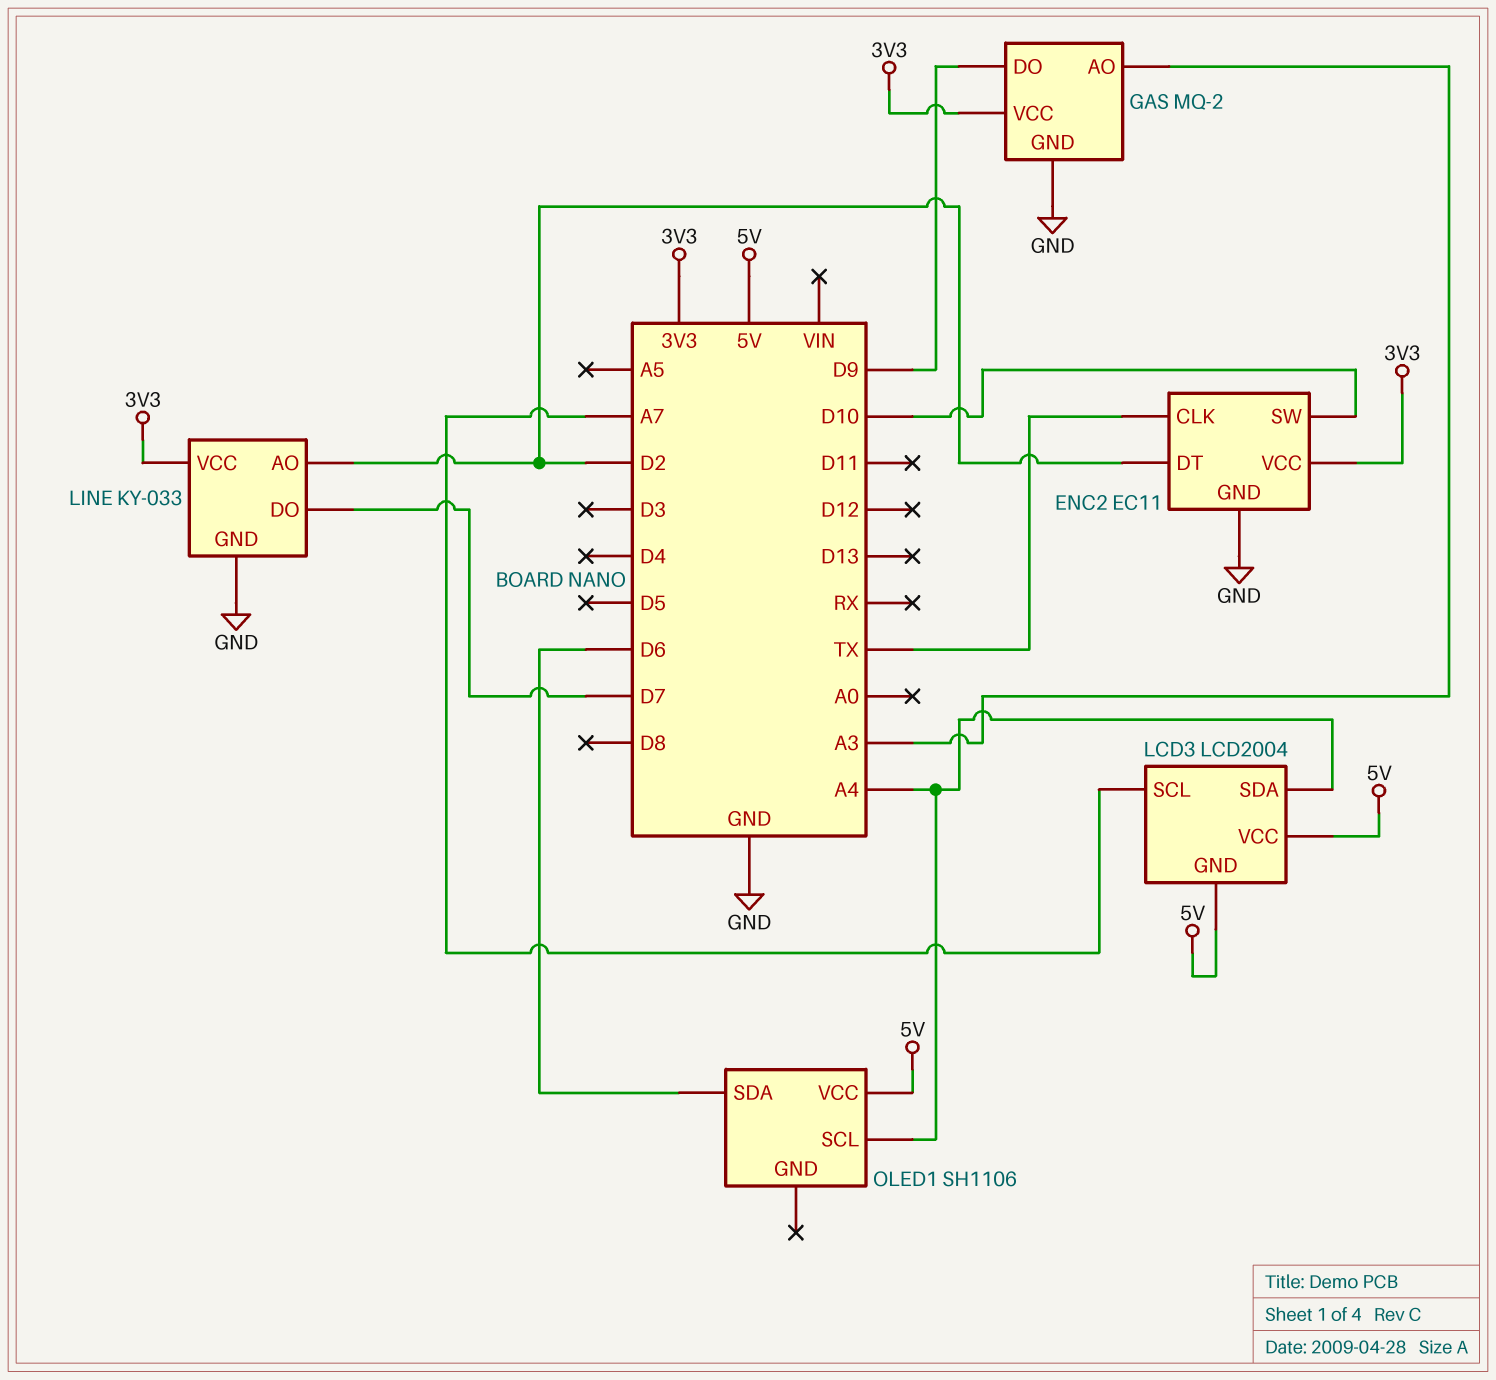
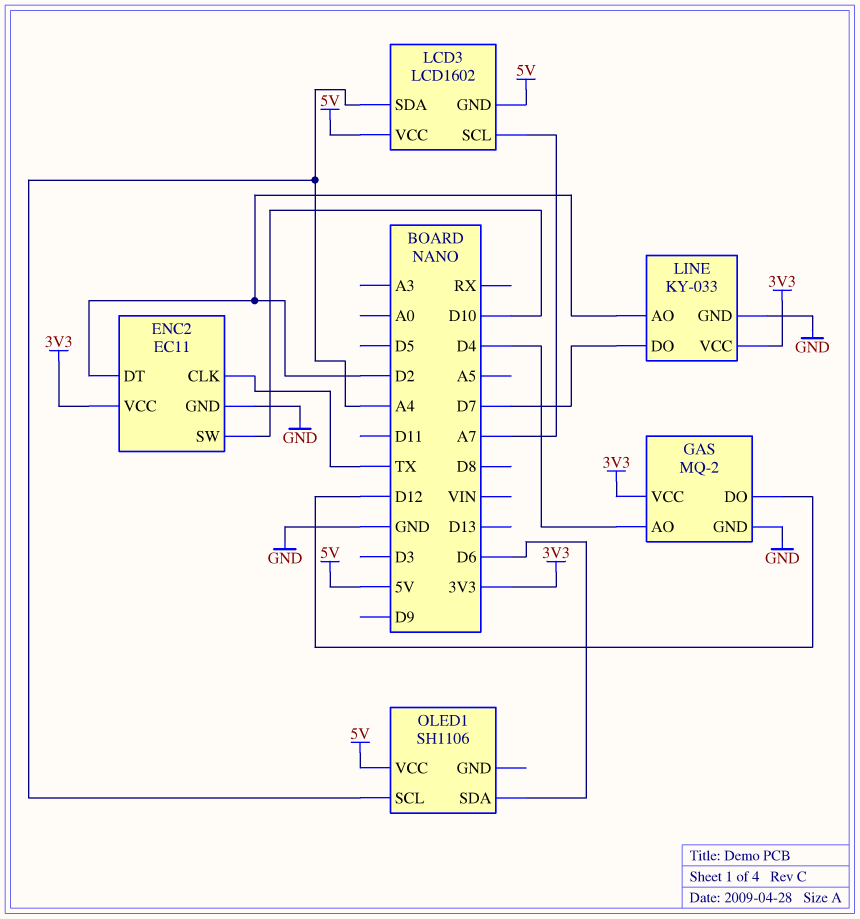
GAS pin AO: A3 -> D4
GAS pin DO: D9 -> D12
LCD3: LCD2004 -> LCD1602

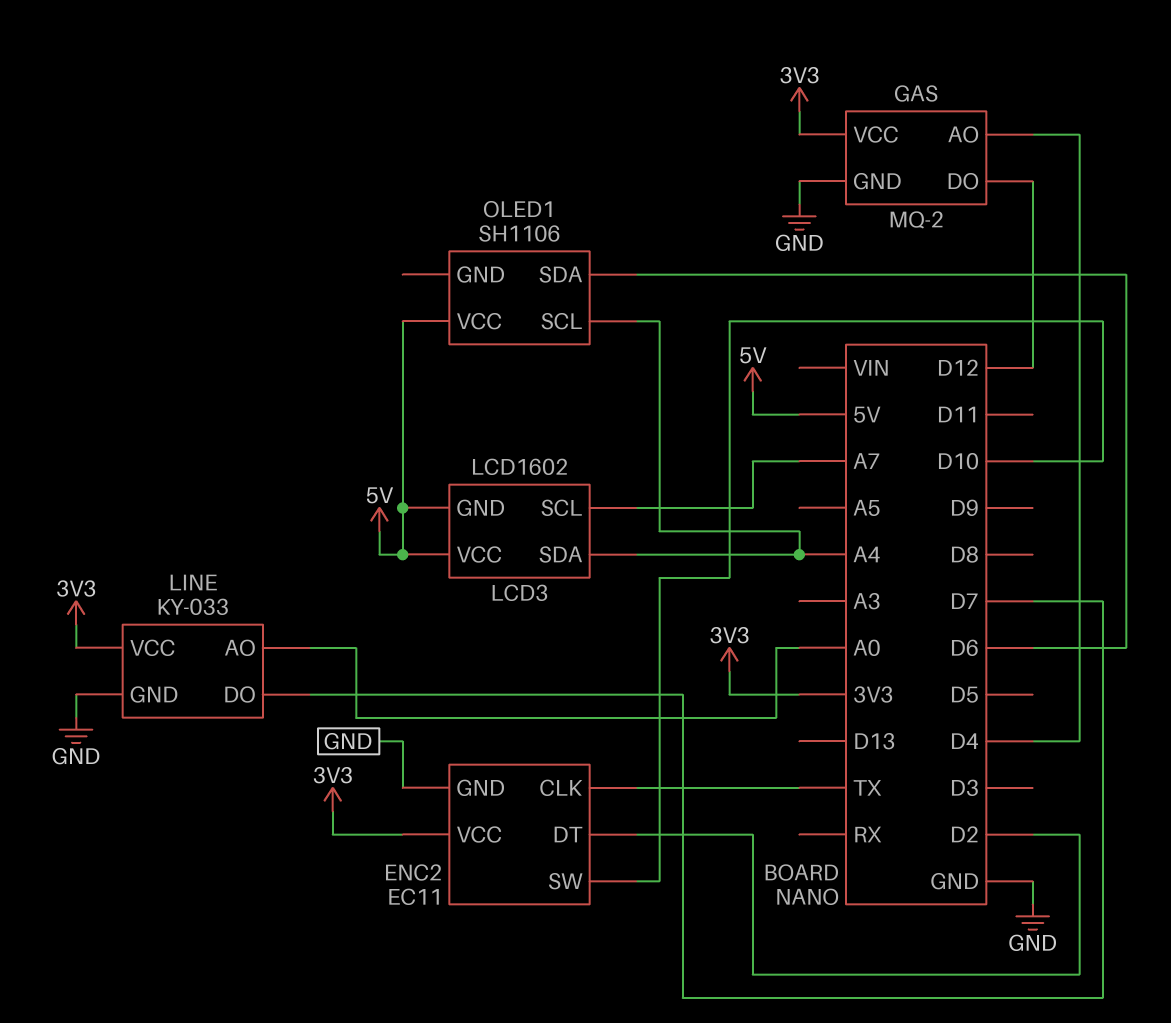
LINE pin AO: D2 -> A0

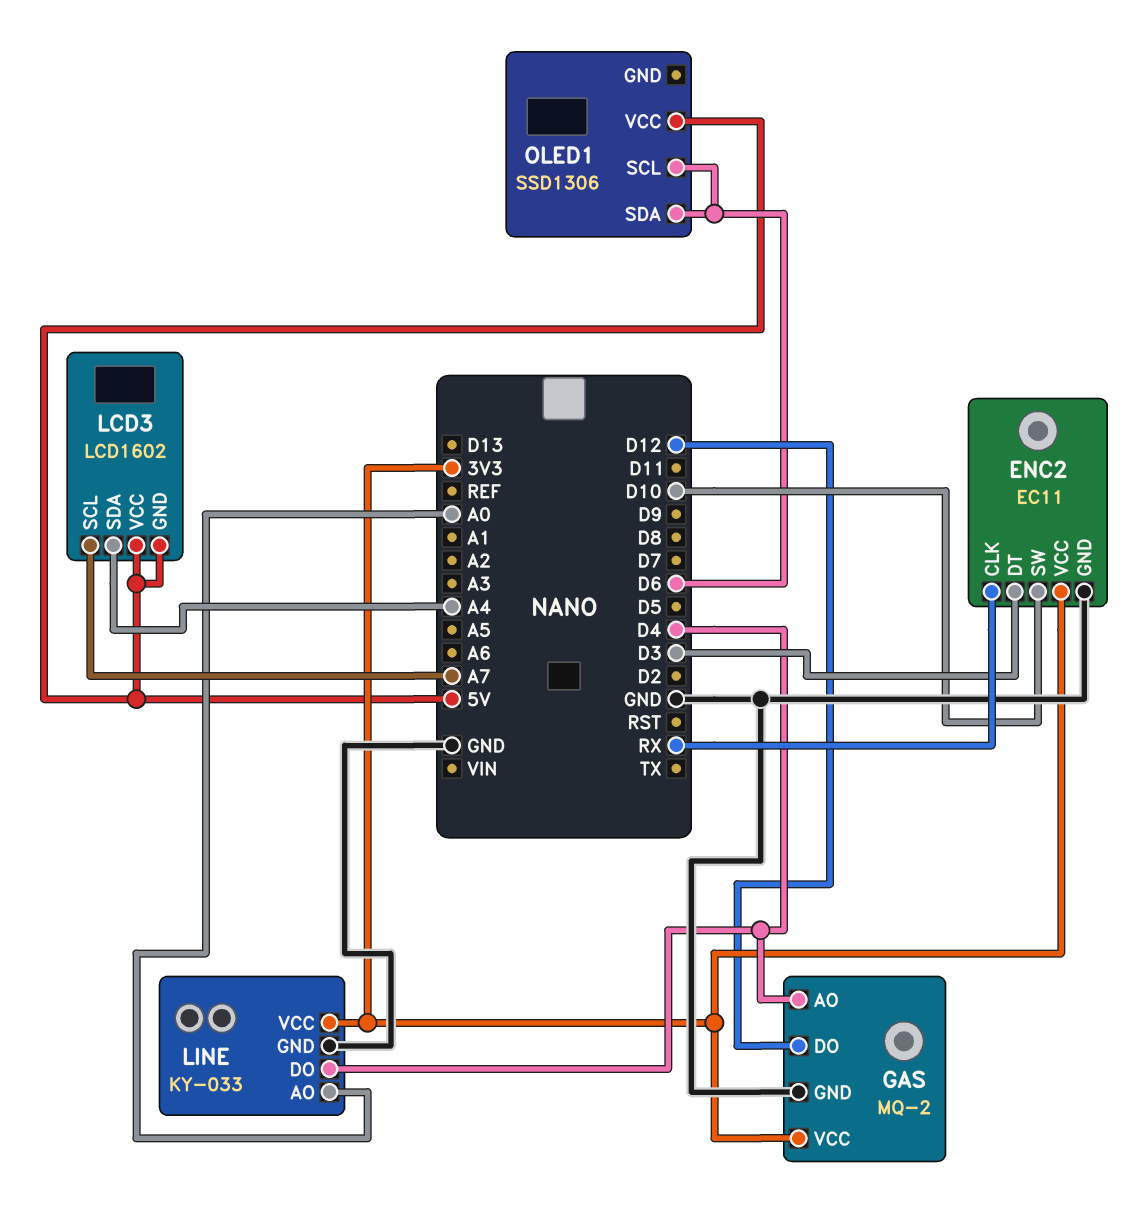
ENC2 pin CLK: TX -> RX
ENC2 pin DT: D2 -> D3
LINE pin DO: D7 -> D4
OLED1: SH1106 -> SSD1306
OLED1 pin SCL: A4 -> D6

